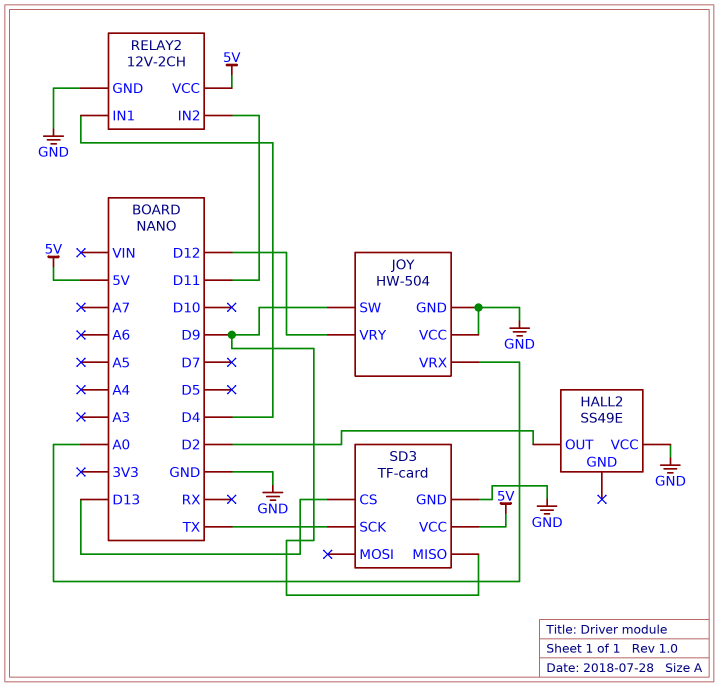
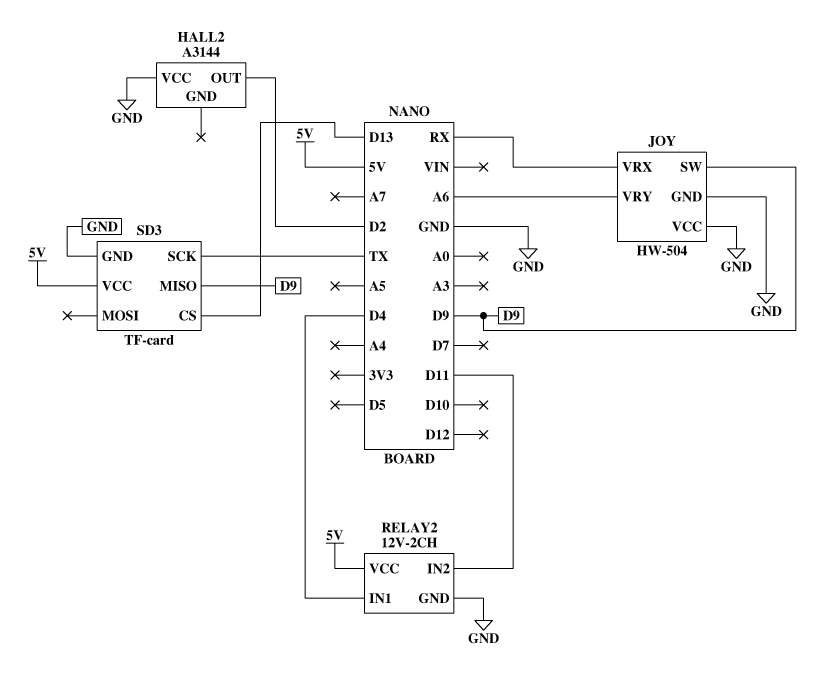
HALL2: SS49E -> A3144
JOY pin VRX: A0 -> RX
JOY pin VRY: D12 -> A6

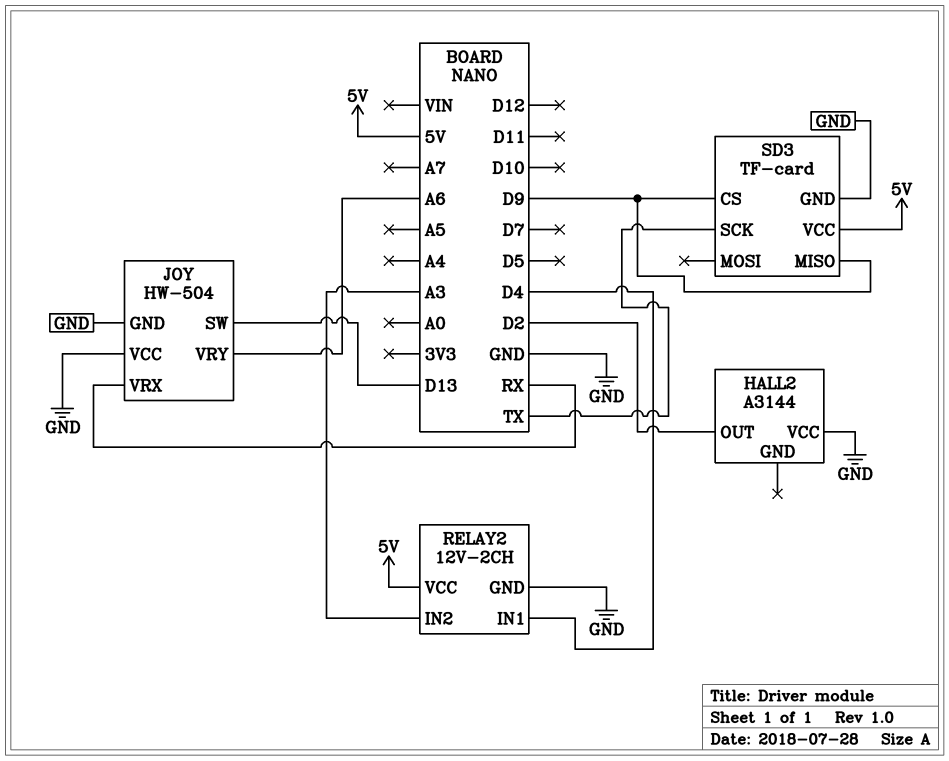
JOY pin SW: D9 -> D13
RELAY2 pin IN2: D11 -> A3
SD3 pin CS: D13 -> D9

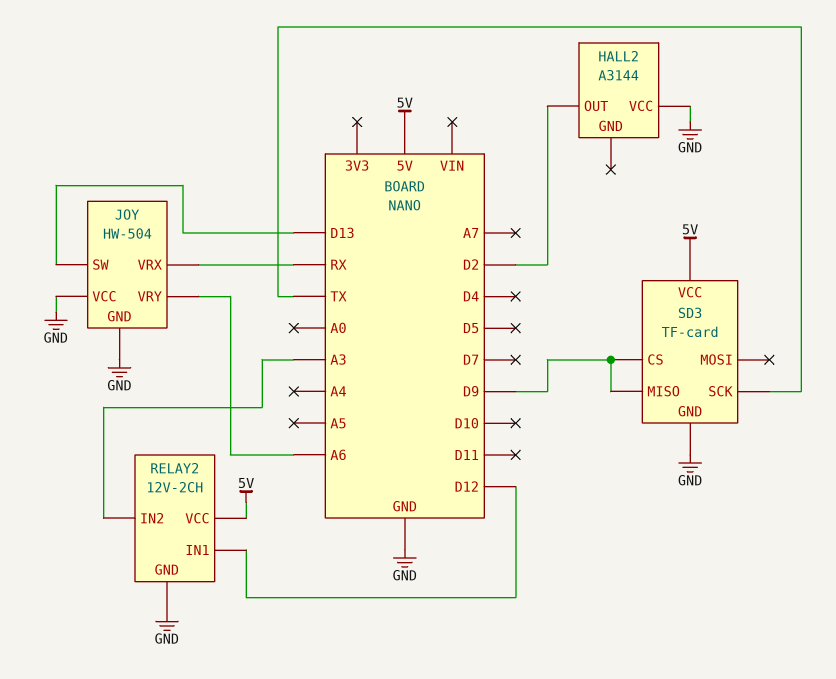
RELAY2 pin IN1: D4 -> D12

